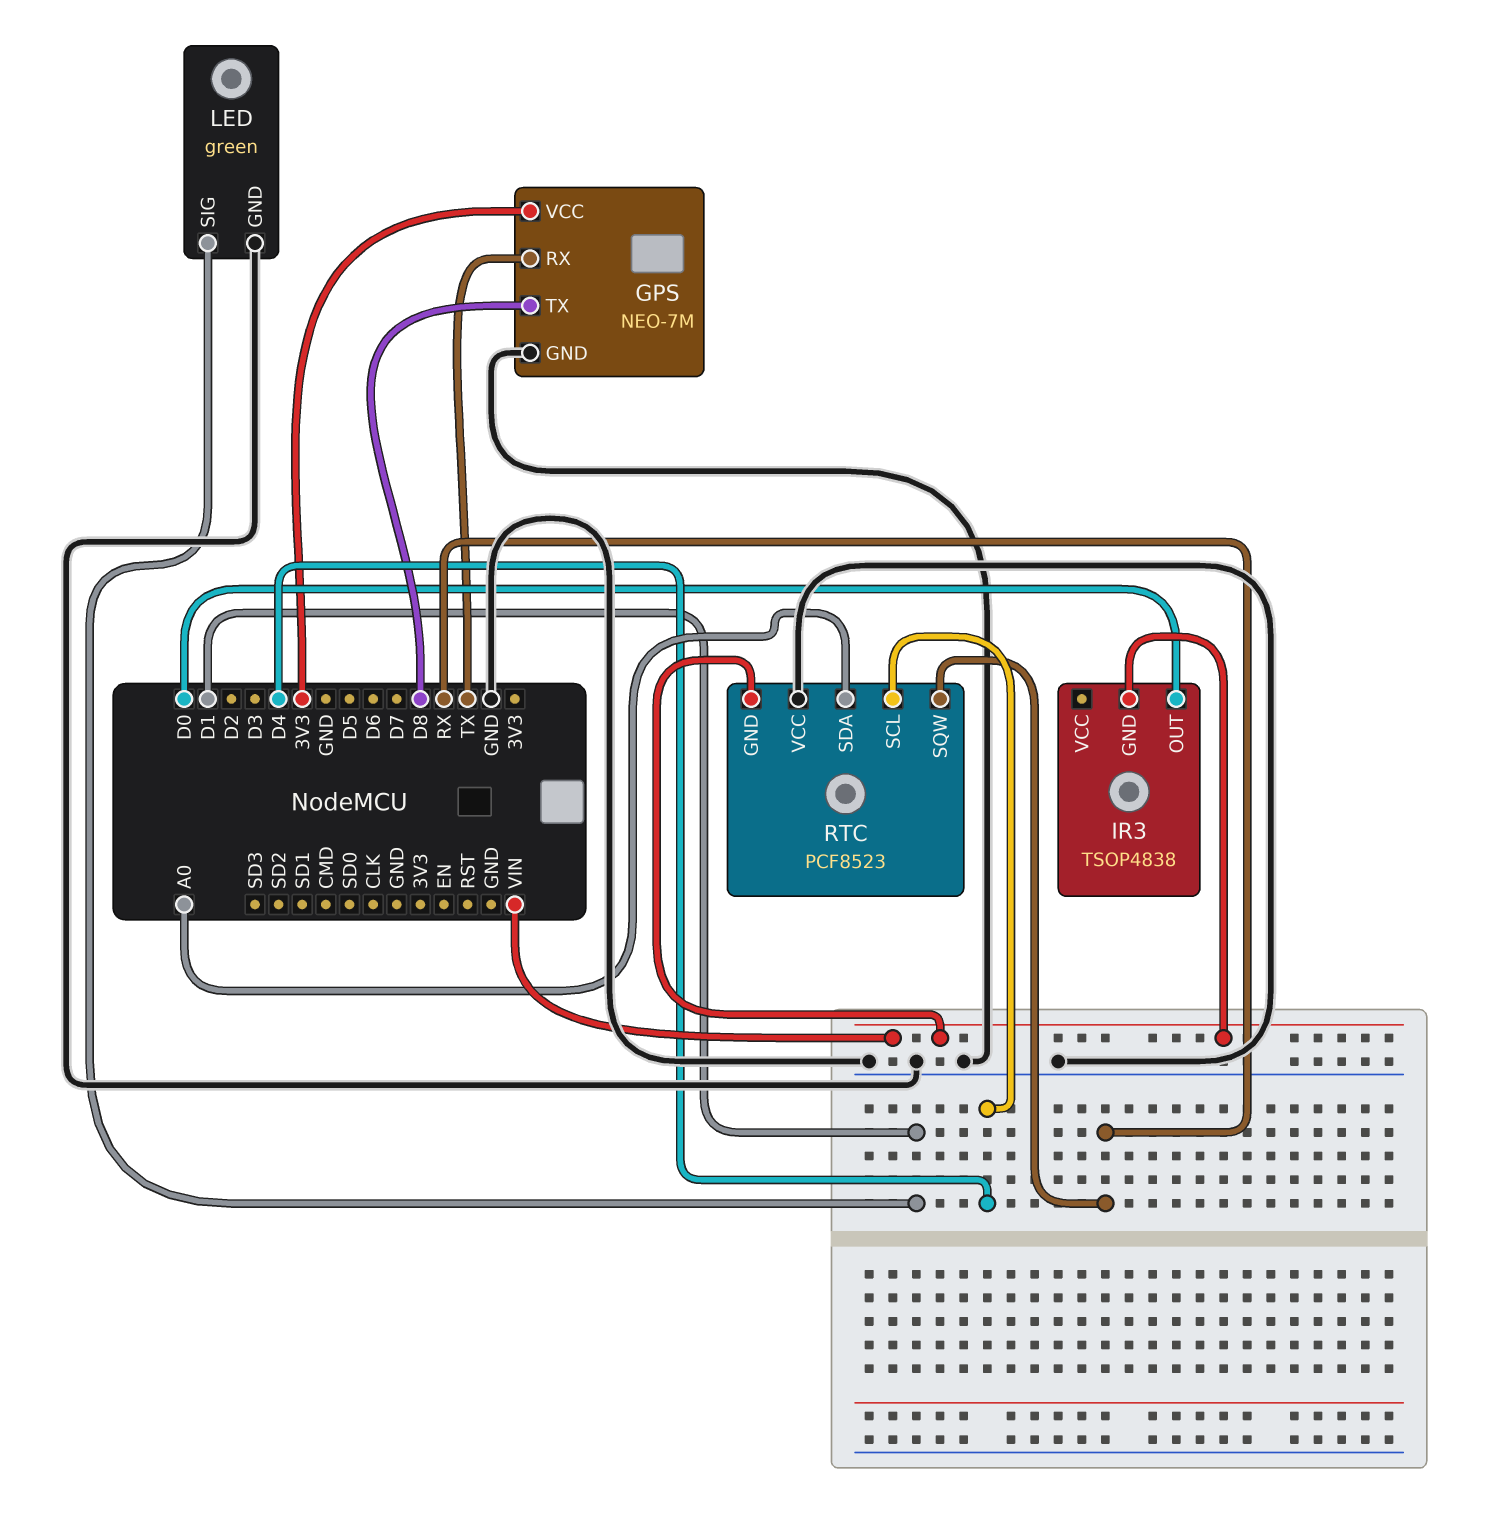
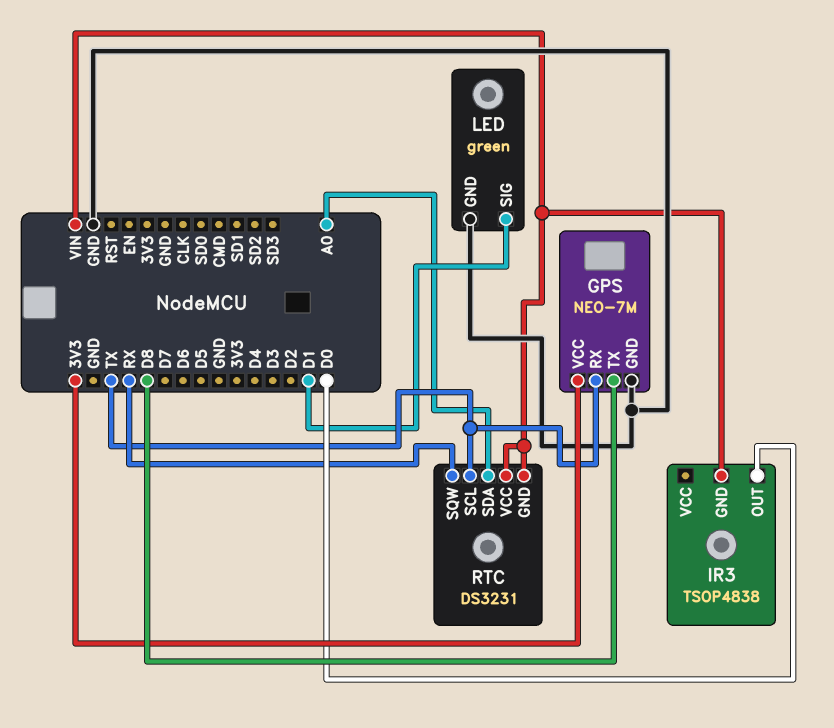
RTC: PCF8523 -> DS3231
RTC pin SCL: D4 -> TX
RTC pin VCC: GND -> VIN

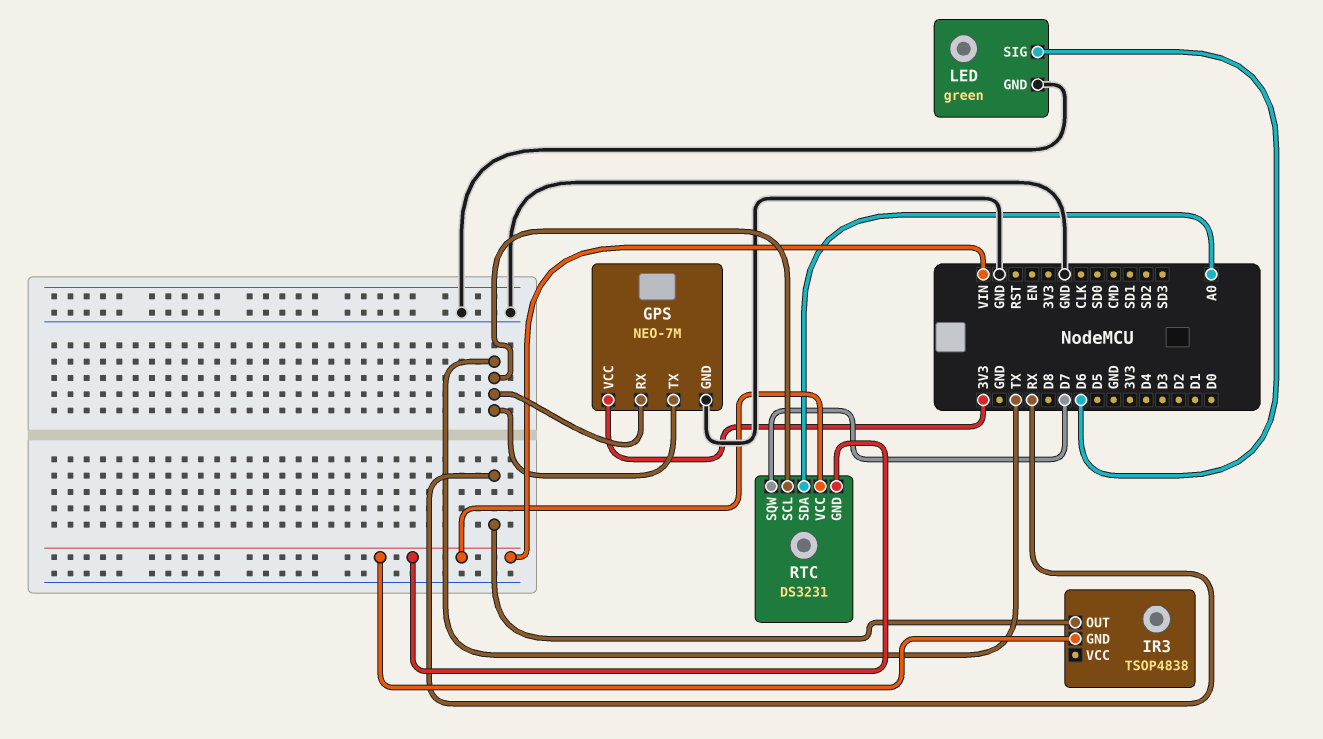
GPS pin TX: D8 -> TX
IR3 pin OUT: D0 -> RX
LED pin SIG: D1 -> D6
RTC pin SQW: RX -> D7

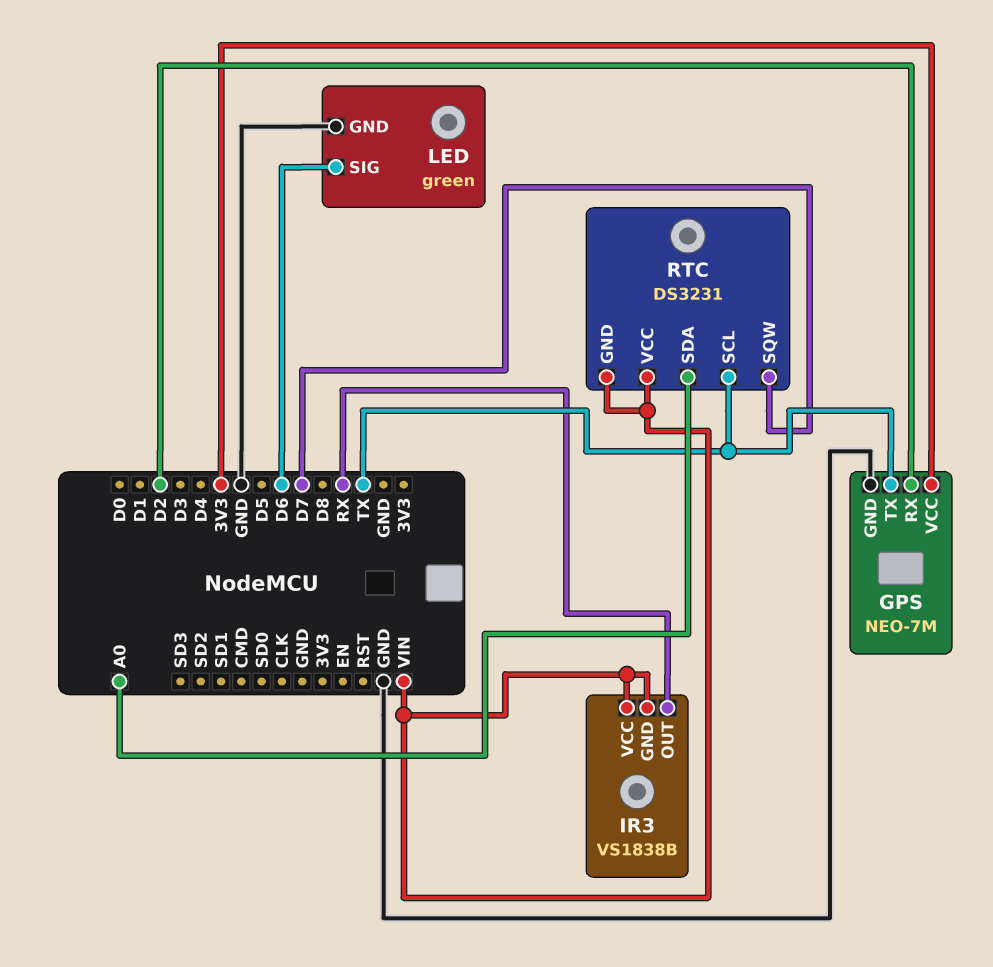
GPS pin RX: TX -> D2
IR3: TSOP4838 -> VS1838B
IR3 pin VCC: none -> VIN

